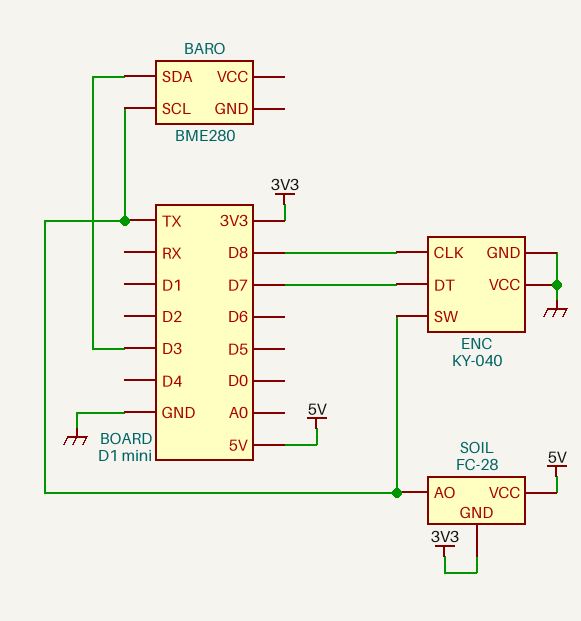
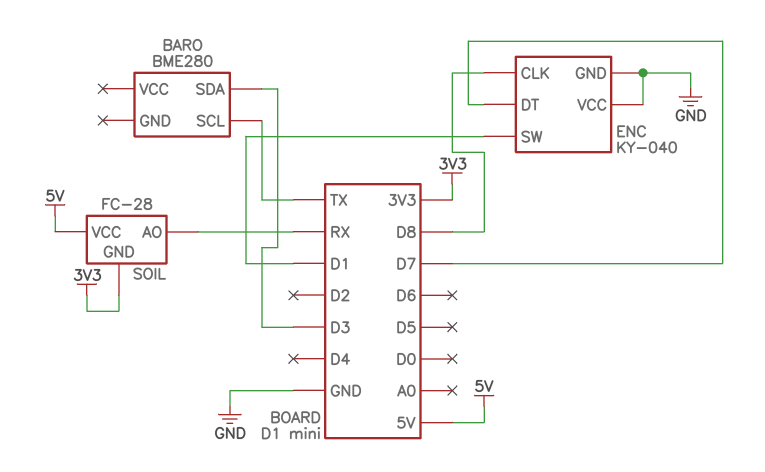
ENC pin SW: TX -> D1
SOIL pin AO: TX -> RX

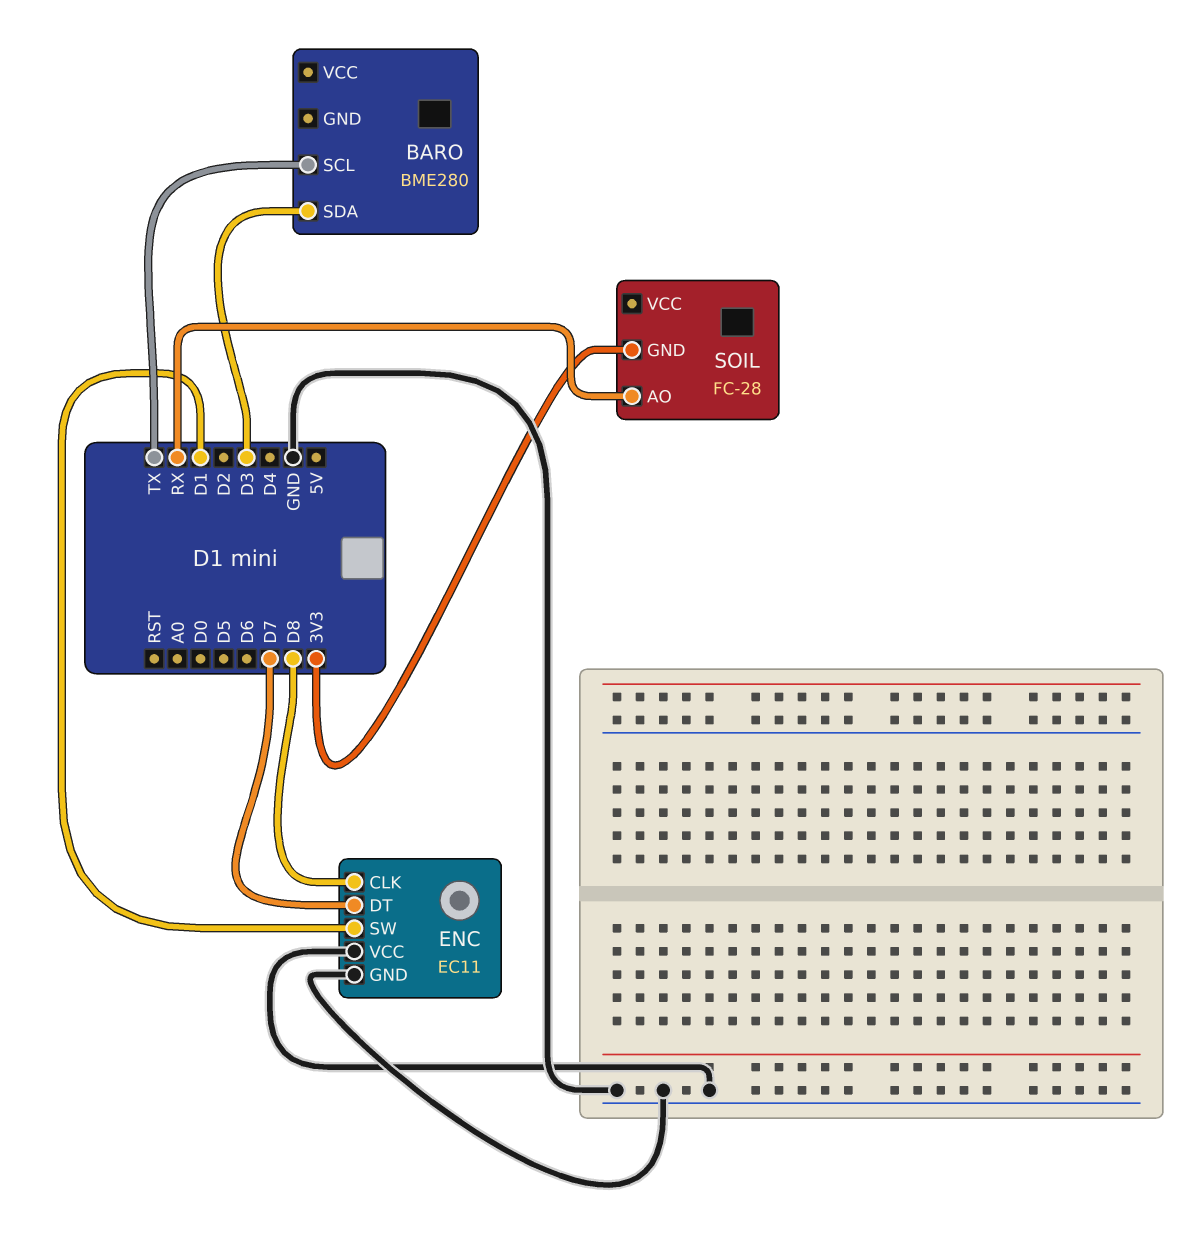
ENC: KY-040 -> EC11
SOIL pin VCC: 5V -> none

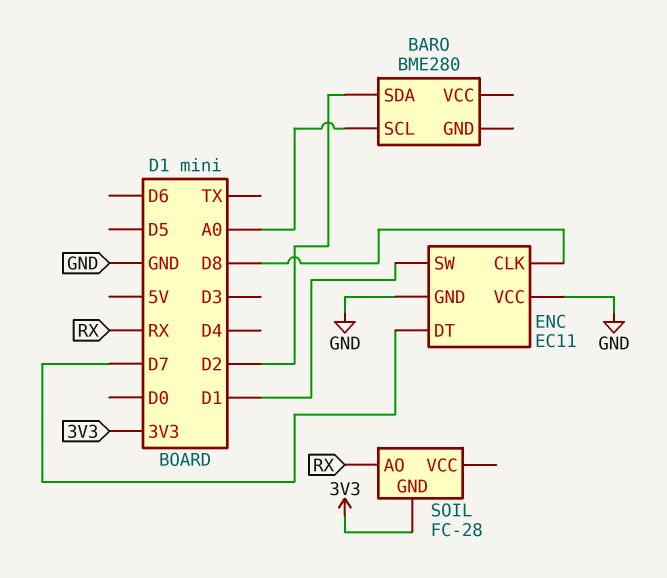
BARO pin SCL: TX -> A0
BARO pin SDA: D3 -> D2

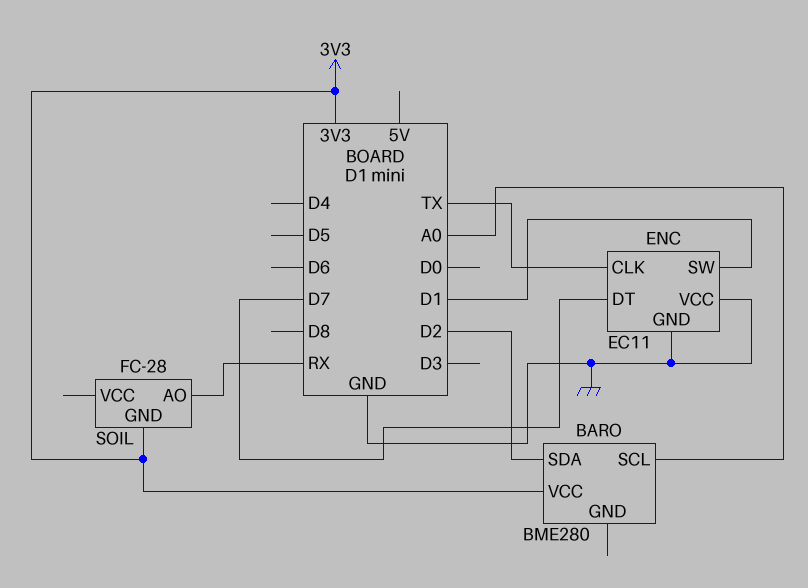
BARO pin VCC: none -> 3V3
ENC pin CLK: D8 -> TX

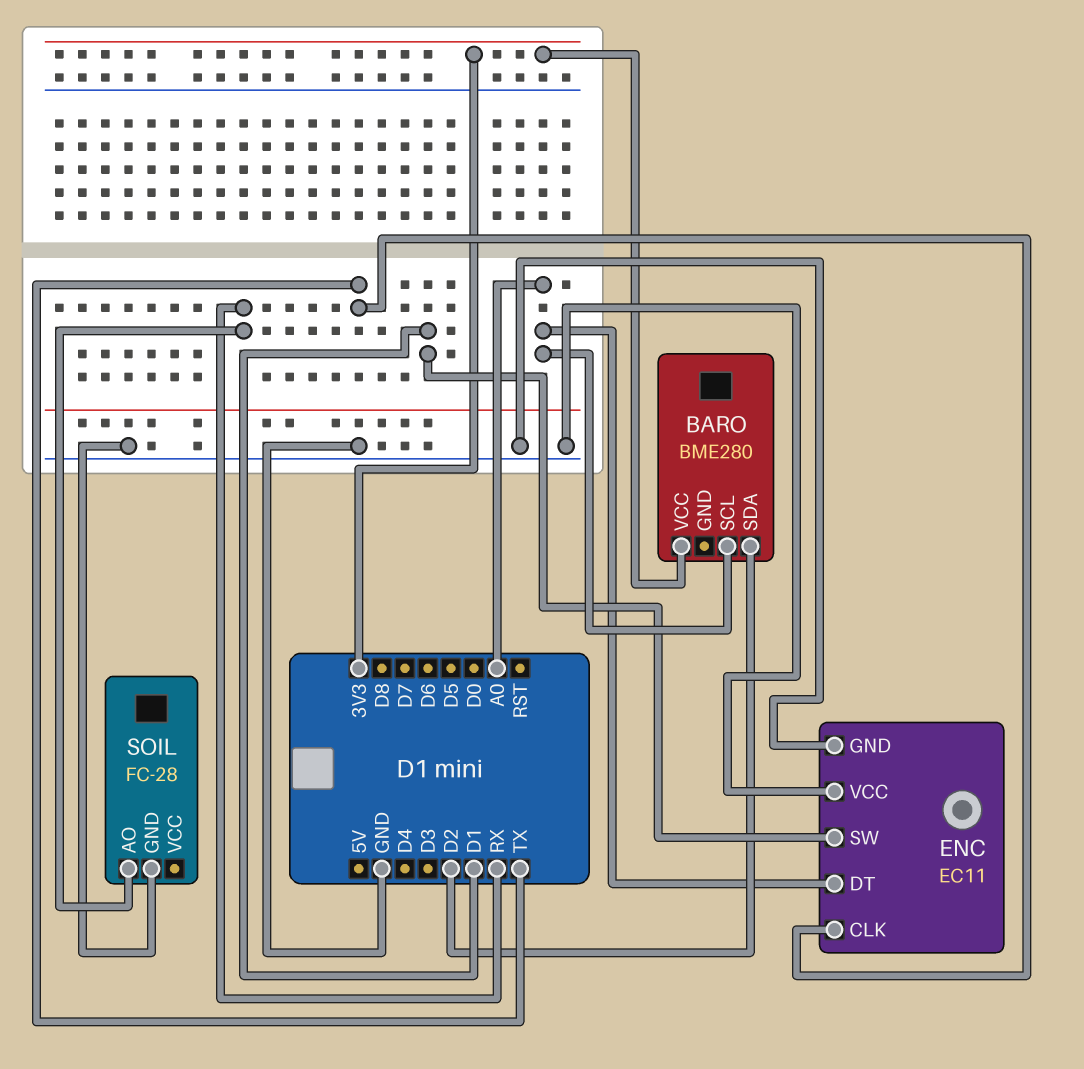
ENC pin DT: D7 -> A0
SOIL pin GND: 3V3 -> GND

